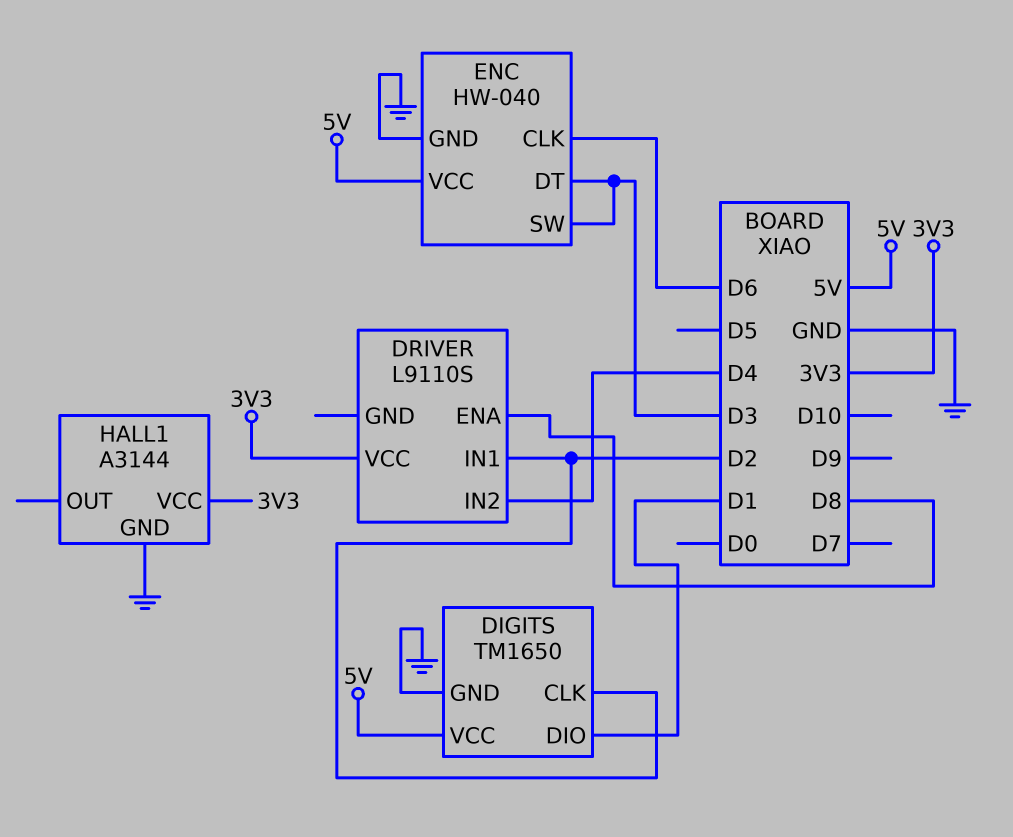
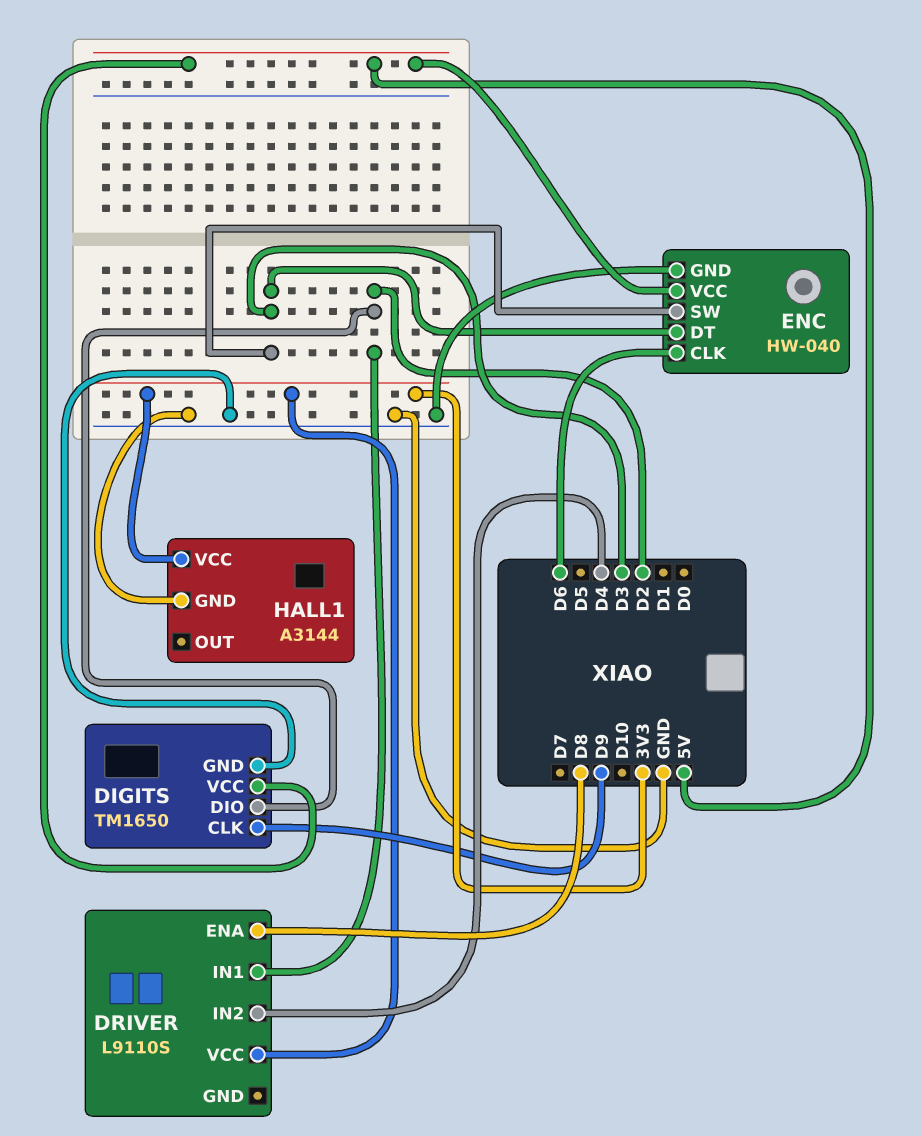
DIGITS pin CLK: D2 -> D9
DIGITS pin DIO: D1 -> D2

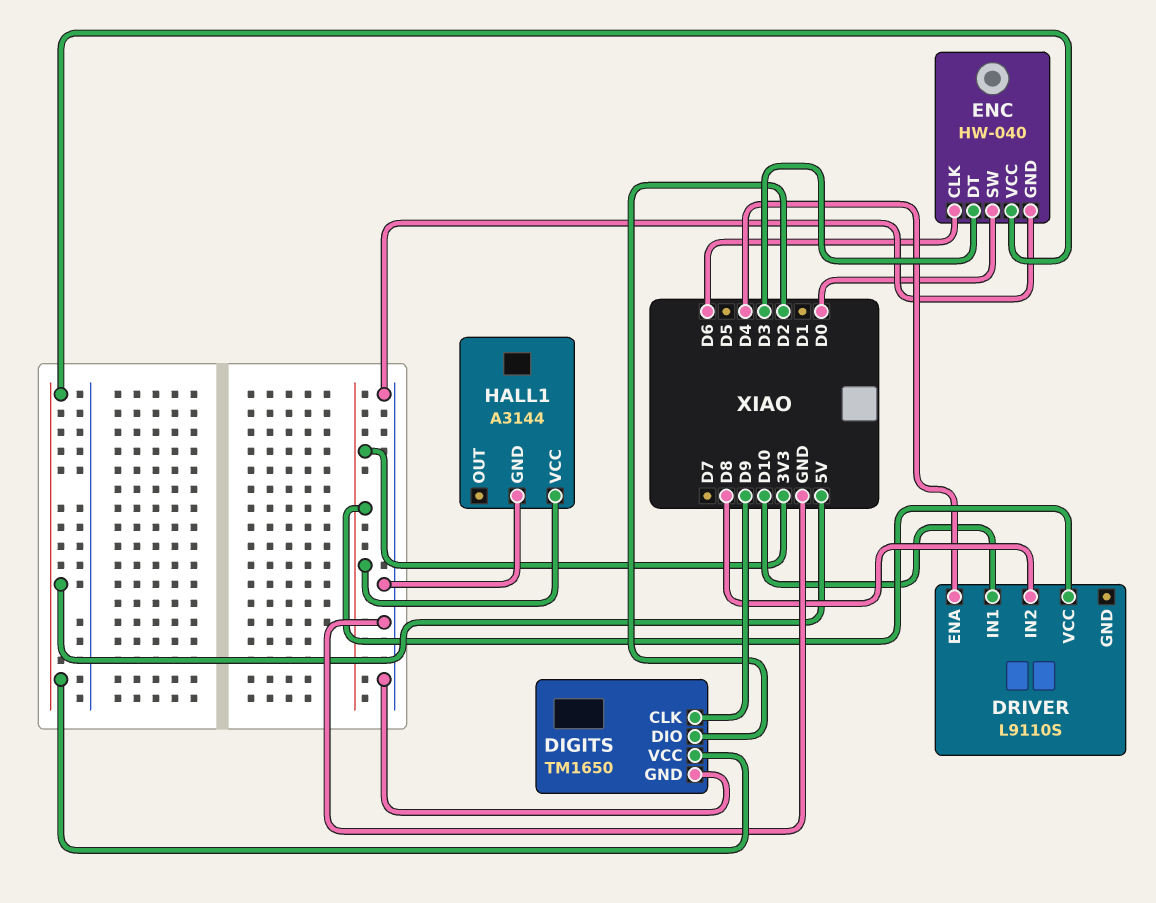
DRIVER pin ENA: D8 -> D4
DRIVER pin IN1: D2 -> D10
DRIVER pin IN2: D4 -> D8
ENC pin SW: D3 -> D0

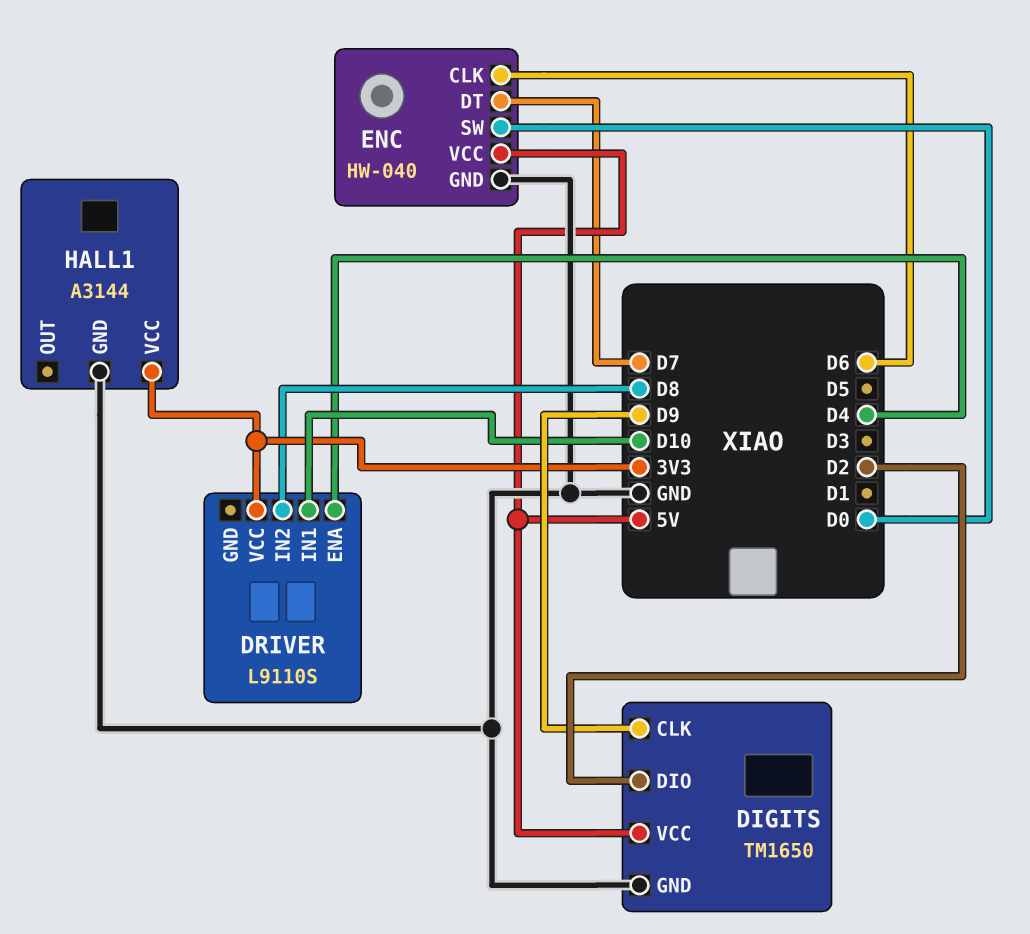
ENC pin DT: D3 -> D7

